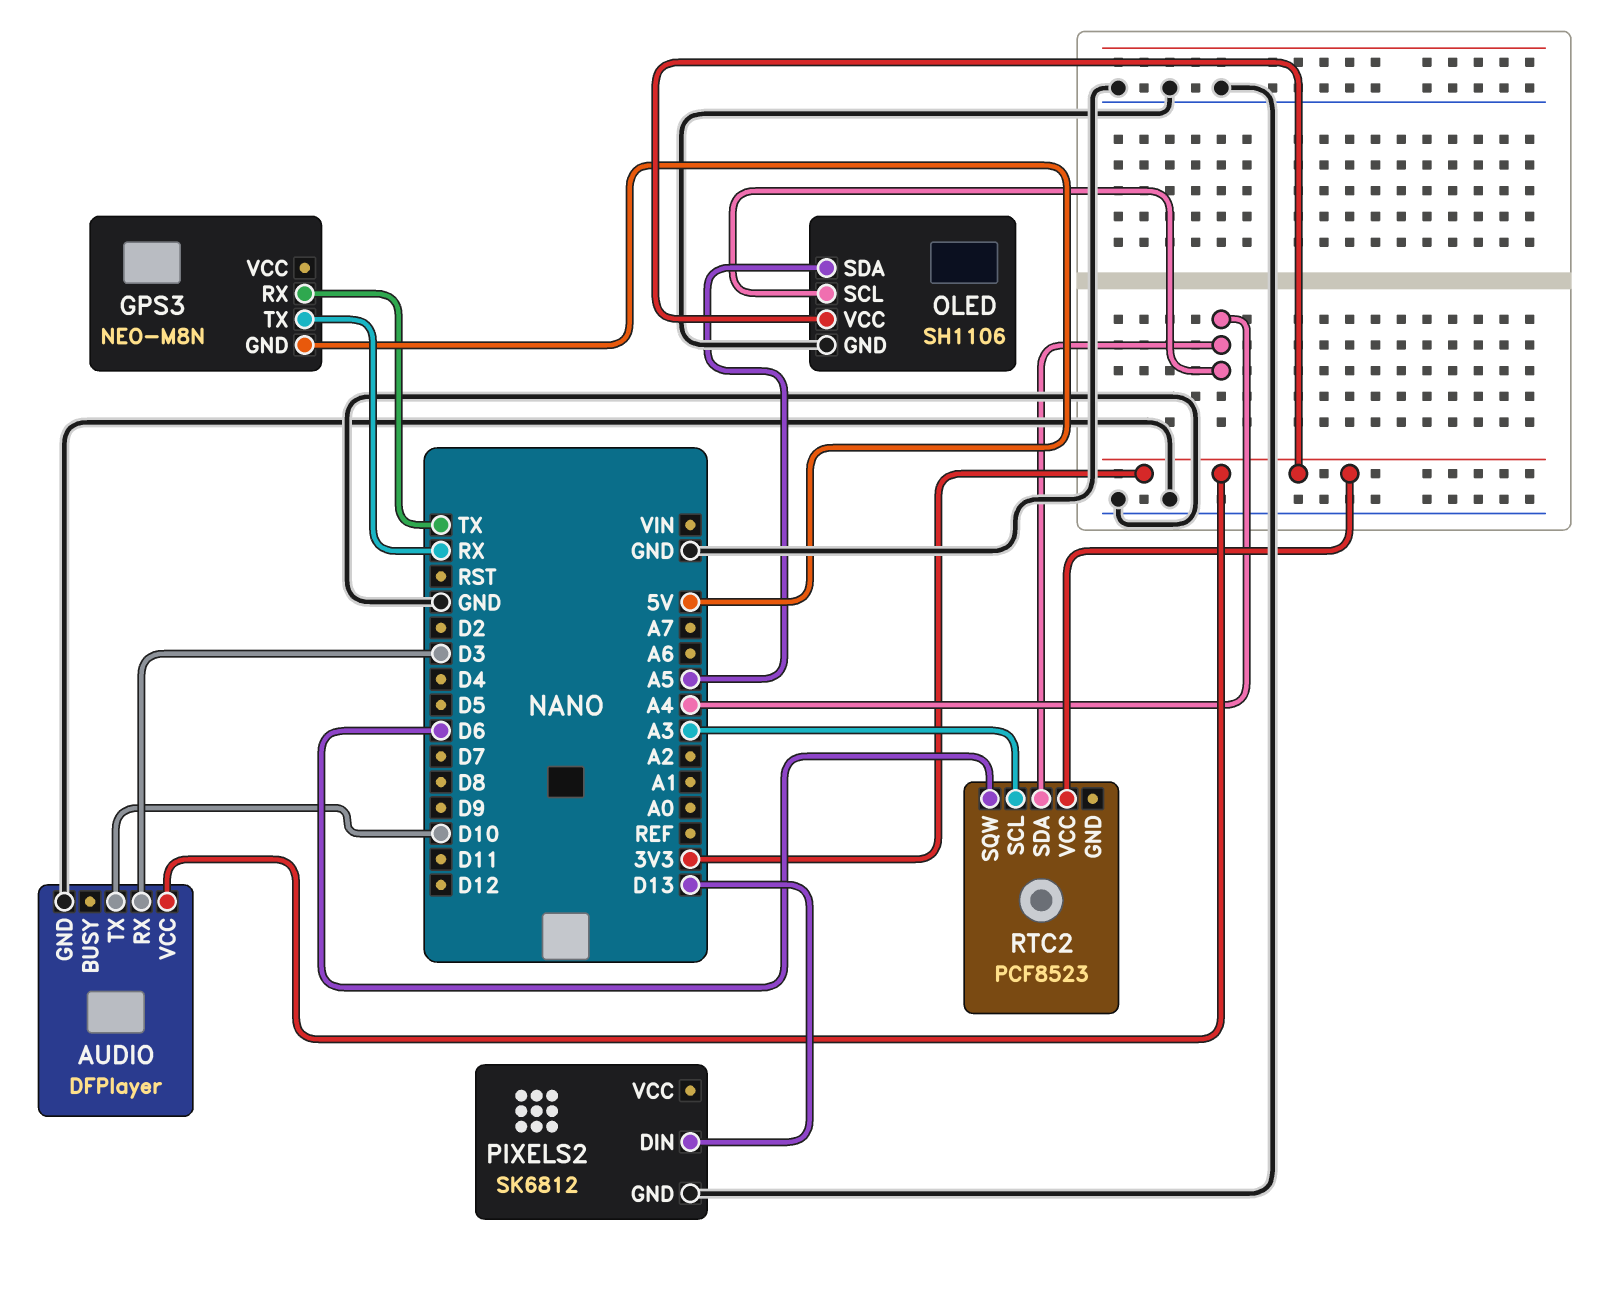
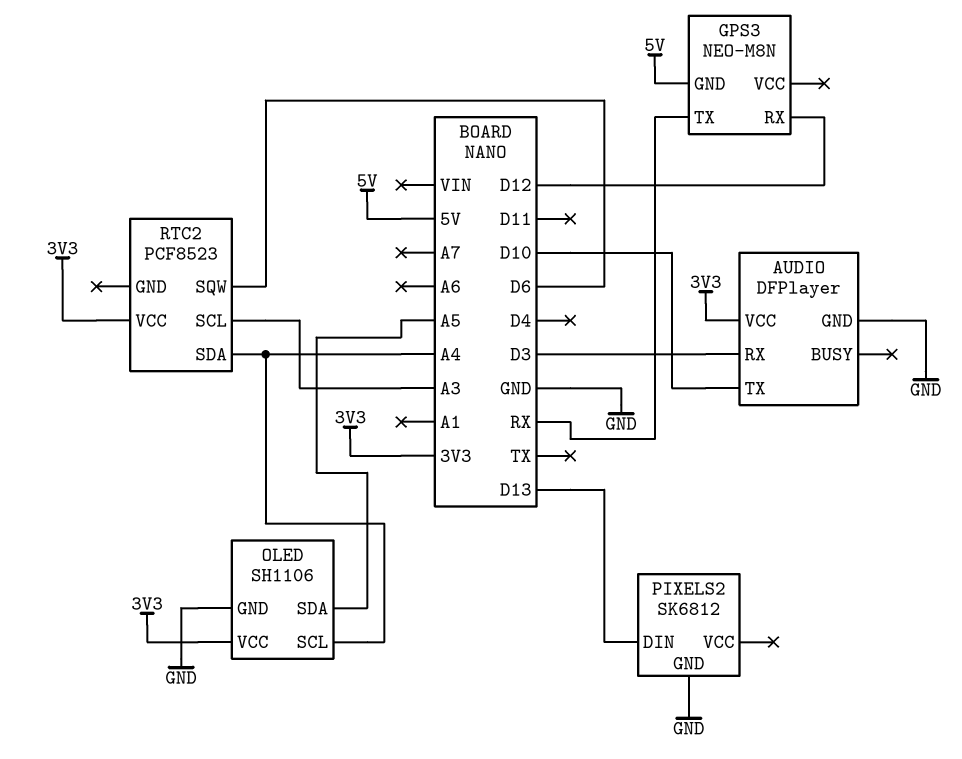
GPS3 pin RX: TX -> D12

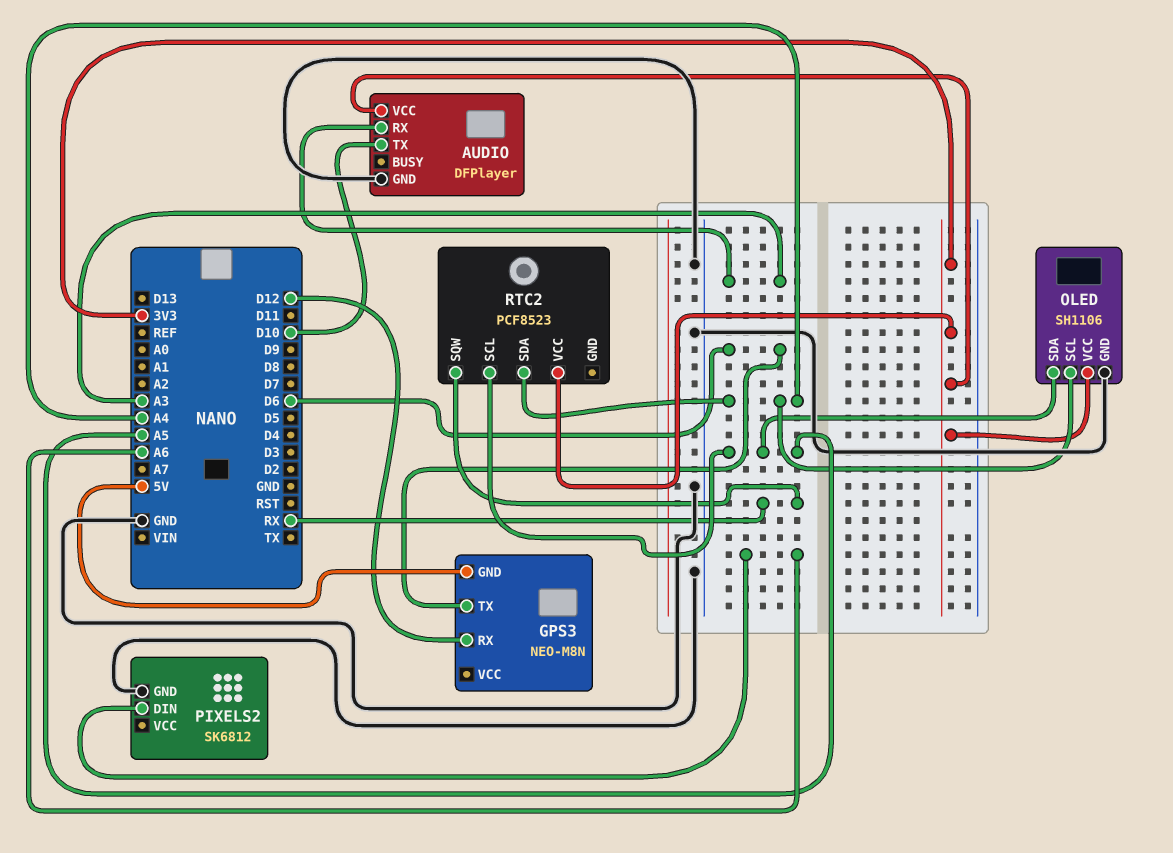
AUDIO pin RX: D3 -> A3
GPS3 pin TX: RX -> D6
PIXELS2 pin DIN: D13 -> A6
RTC2 pin SCL: A3 -> A5
RTC2 pin SQW: D6 -> RX

